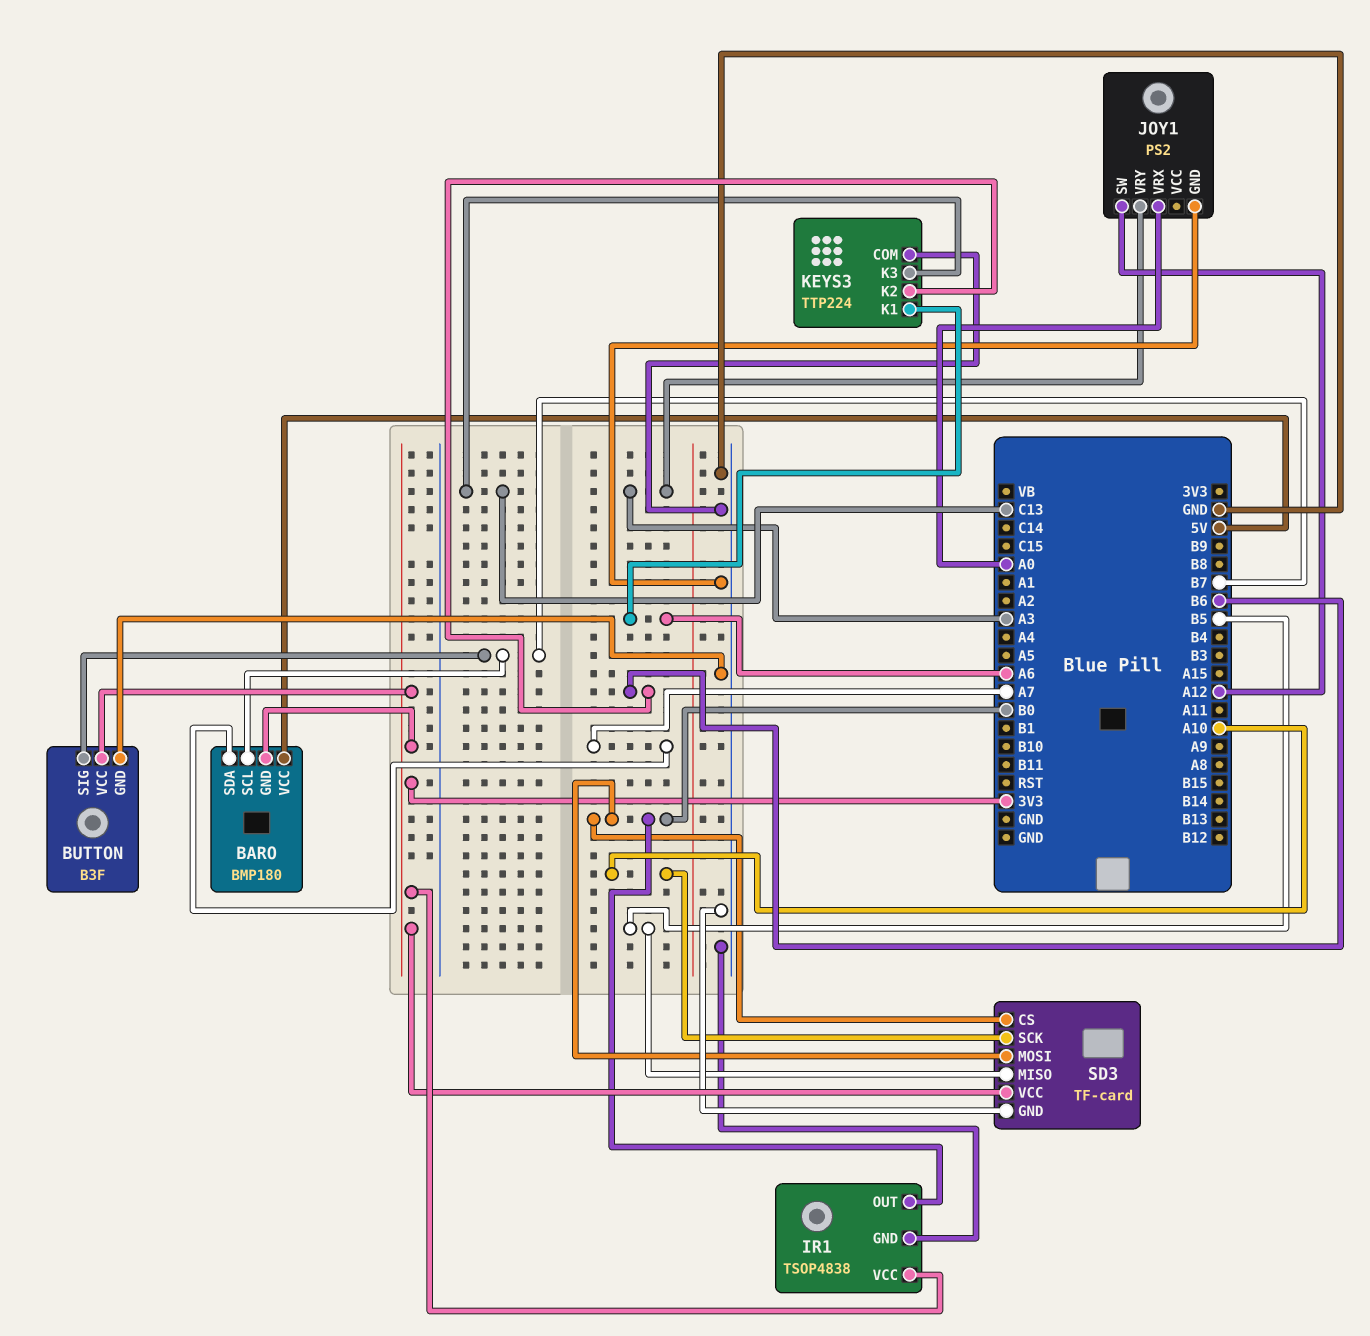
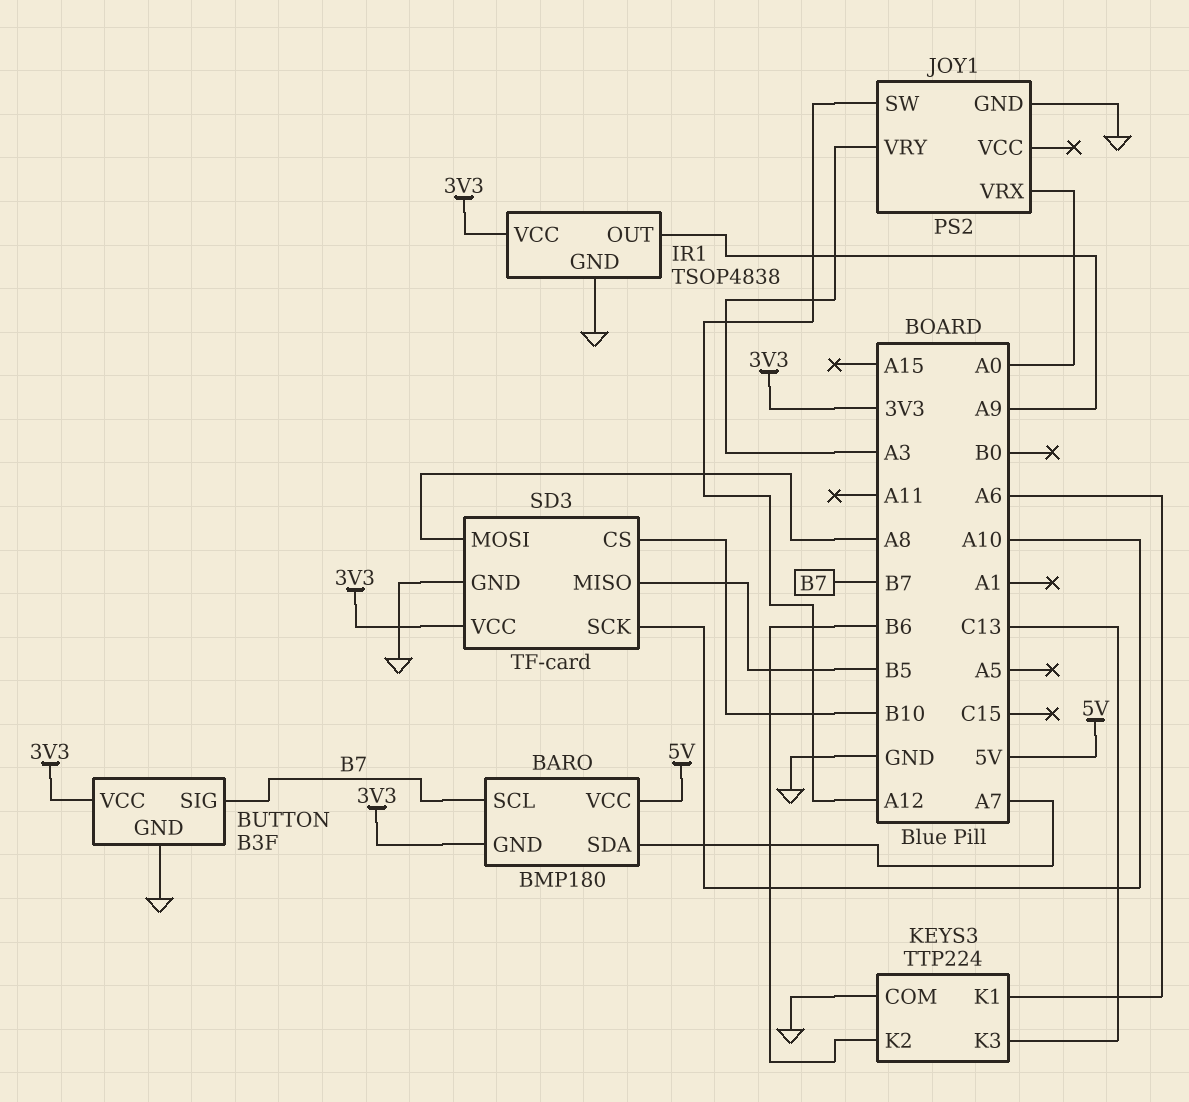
IR1 pin OUT: B0 -> A9
SD3 pin CS: B0 -> B10
SD3 pin MOSI: B0 -> A8

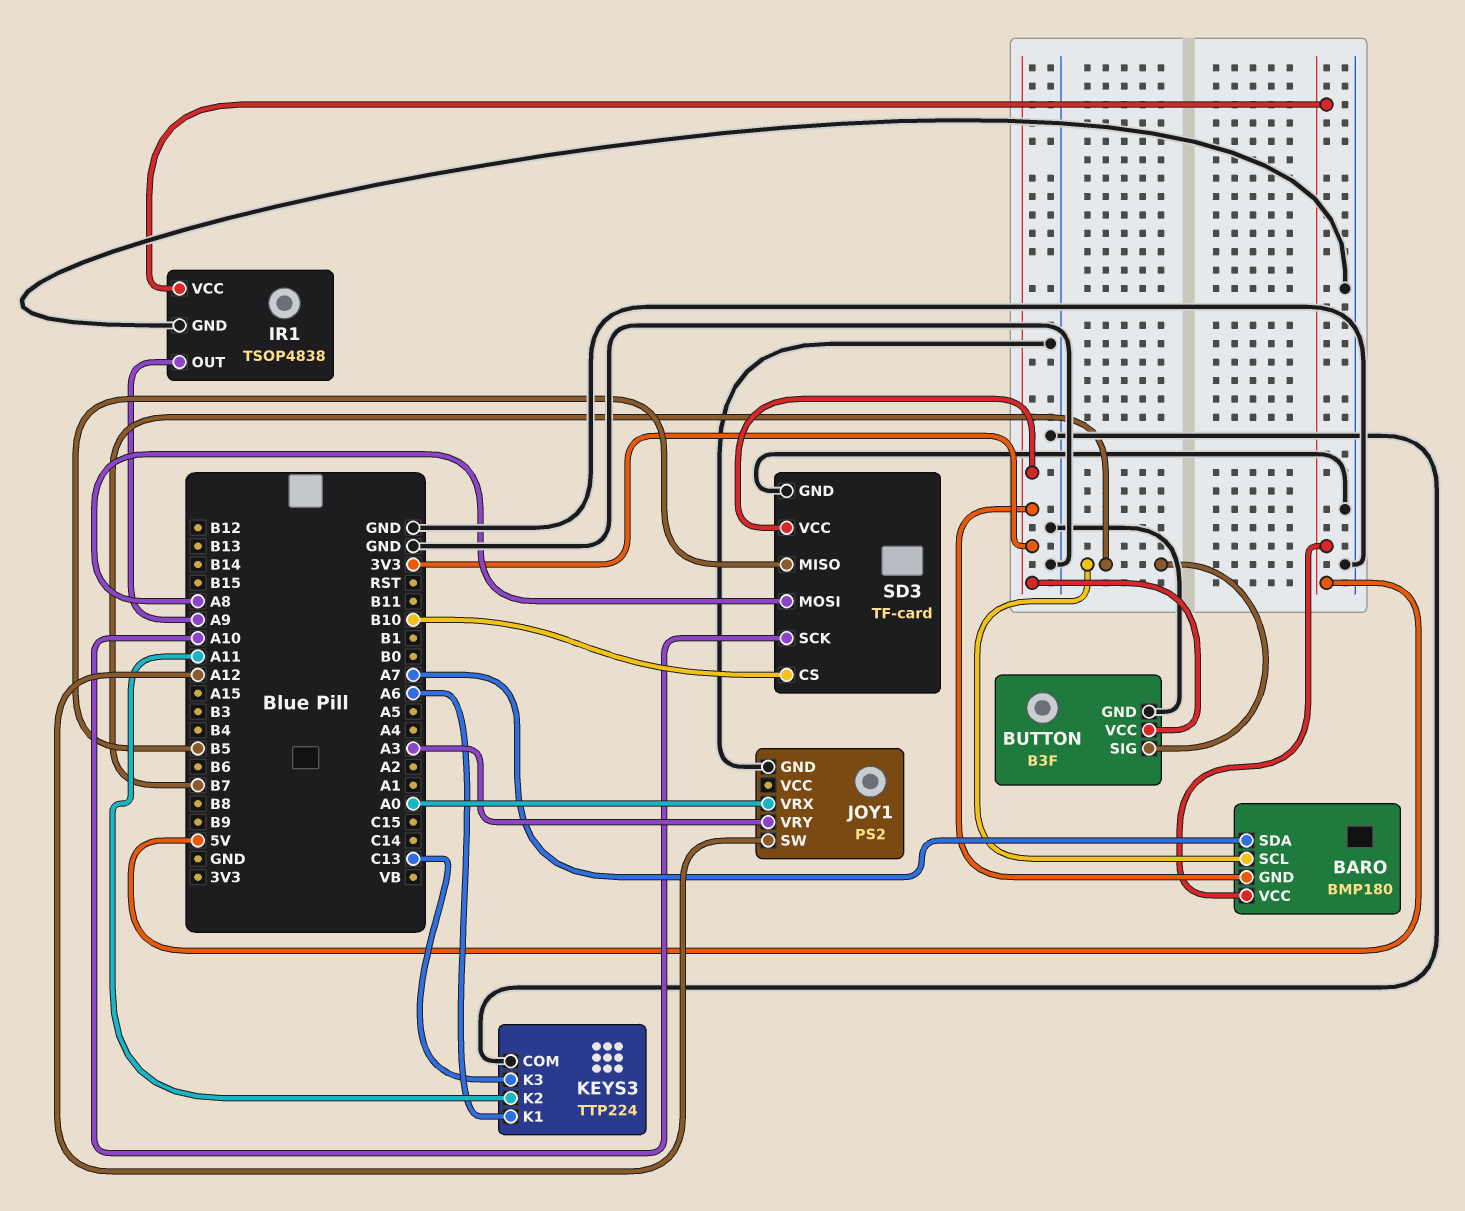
IR1 pin VCC: 3V3 -> 5V
KEYS3 pin K2: B6 -> A11

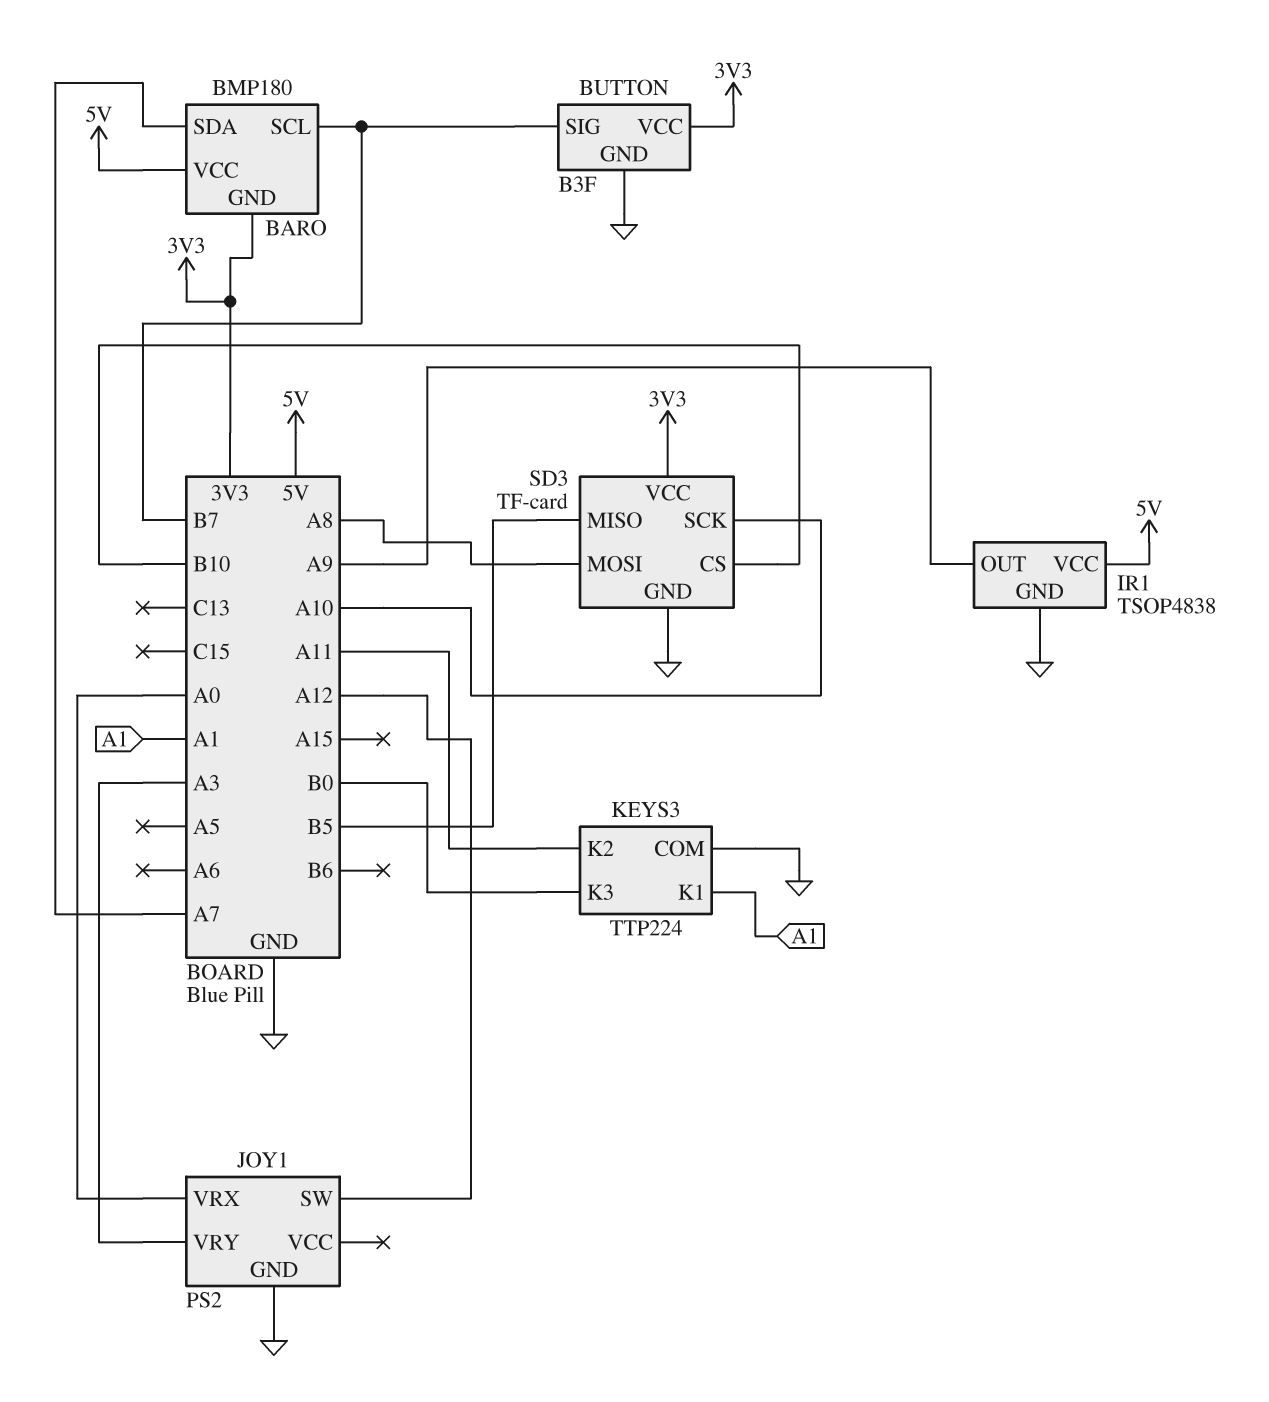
KEYS3 pin K1: A6 -> A1
KEYS3 pin K3: C13 -> B0

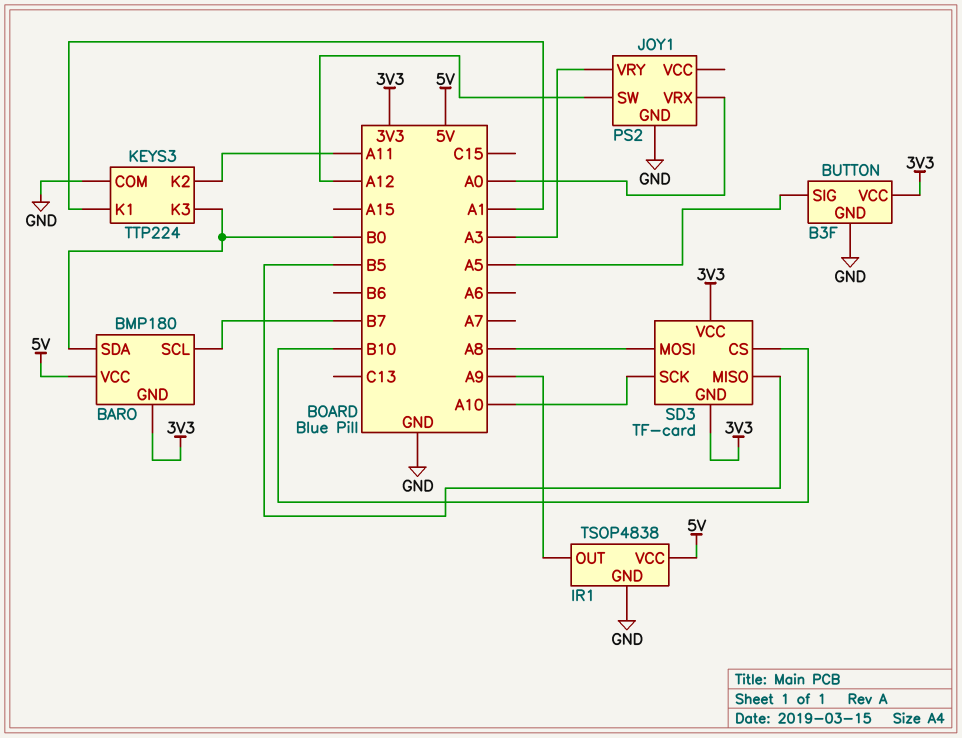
BARO pin SDA: A7 -> B0
BUTTON pin SIG: B7 -> A5
SD3 pin GND: GND -> 3V3

